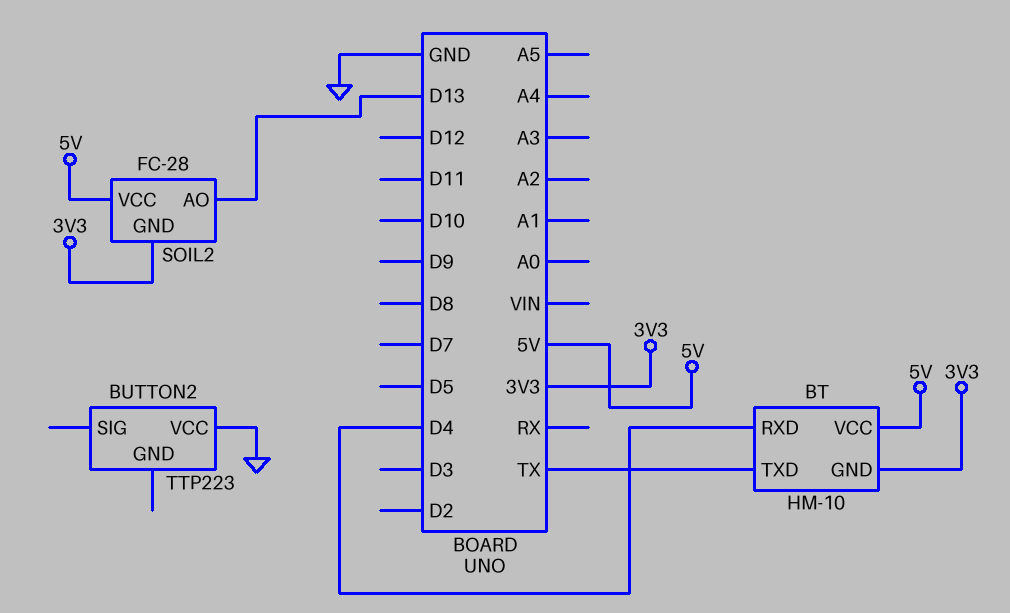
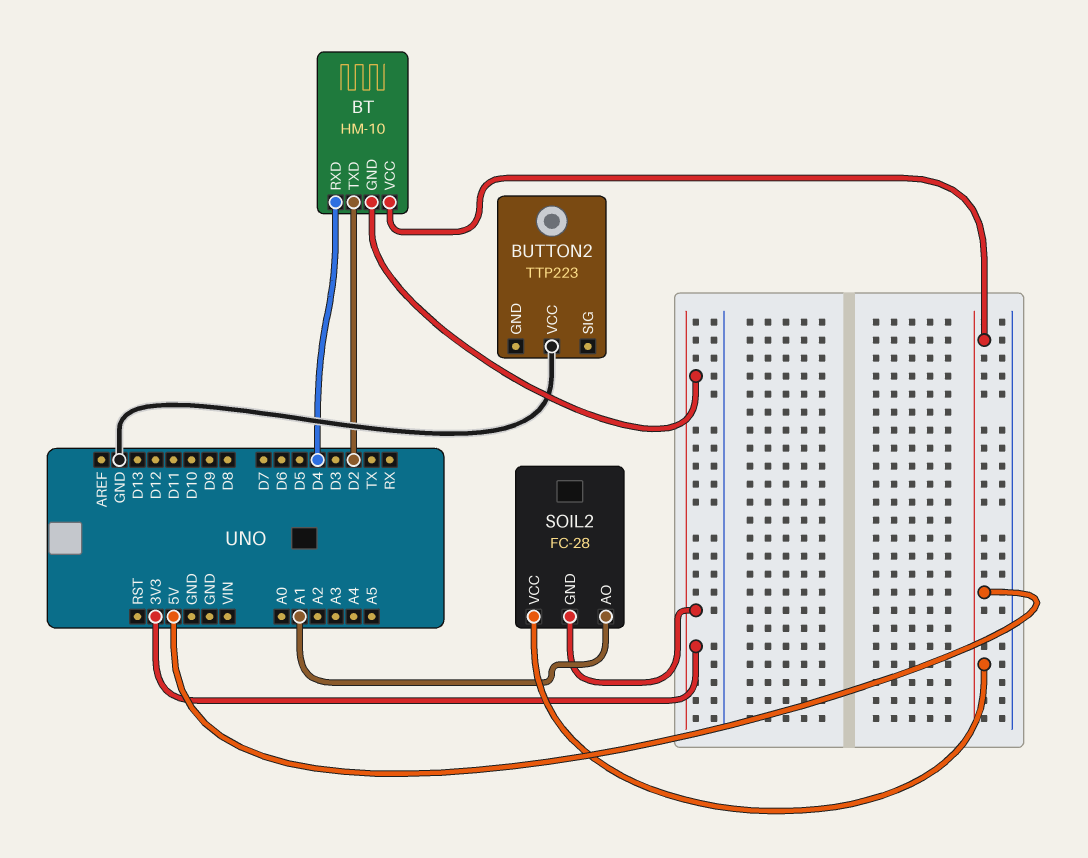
BT pin TXD: TX -> D2
SOIL2 pin AO: D13 -> A1

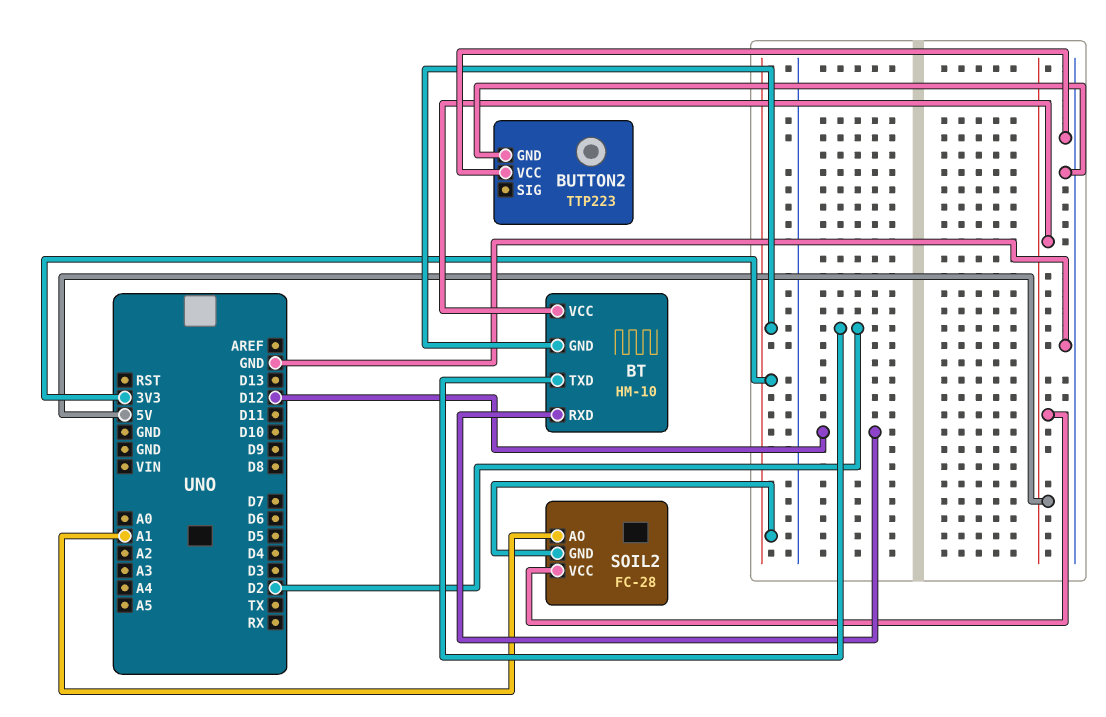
BT pin RXD: D4 -> D12
BUTTON2 pin GND: none -> GND

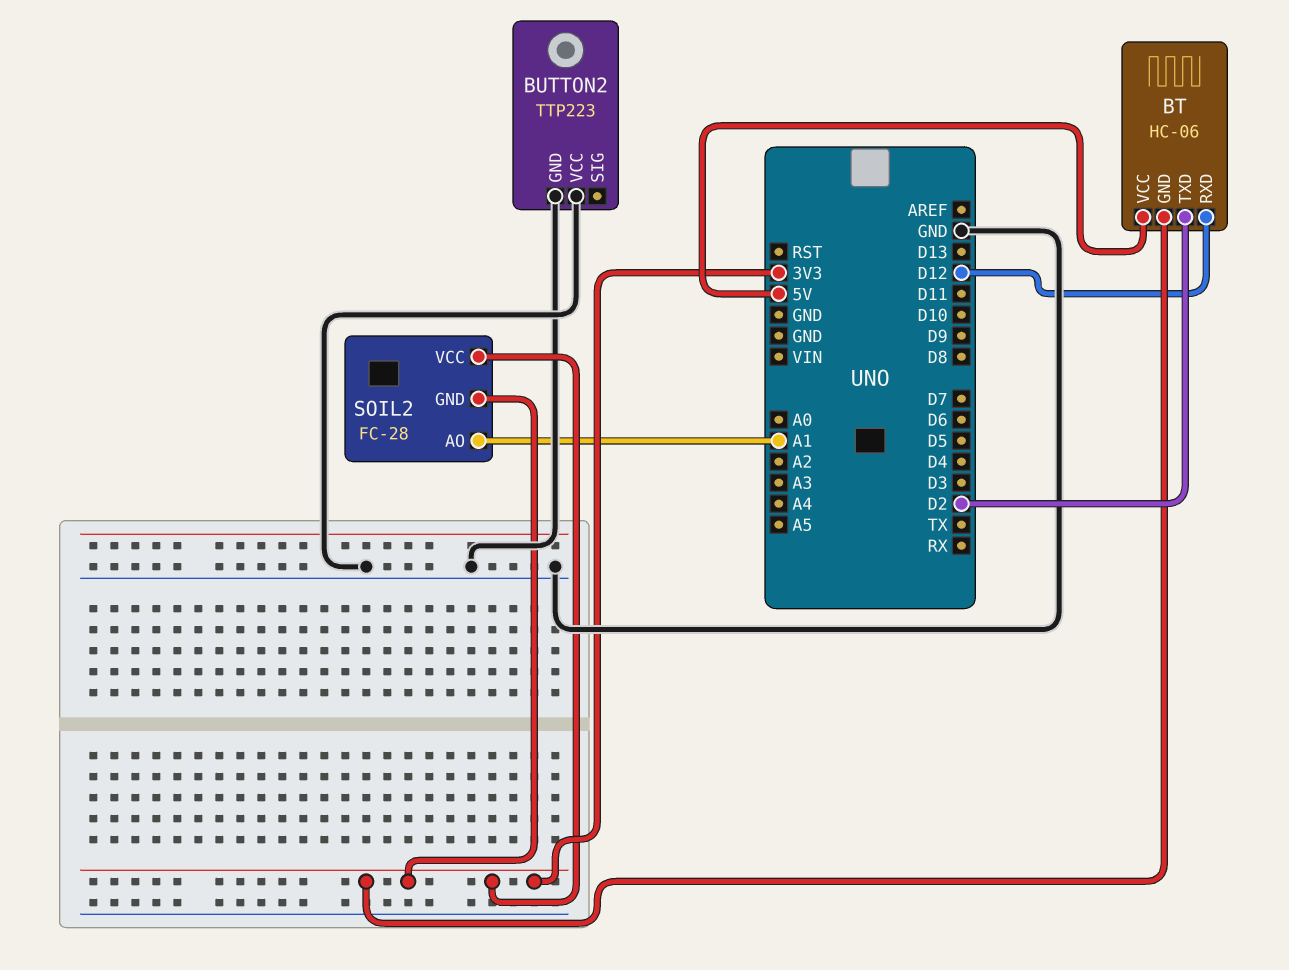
BT: HM-10 -> HC-06
SOIL2 pin VCC: 5V -> 3V3

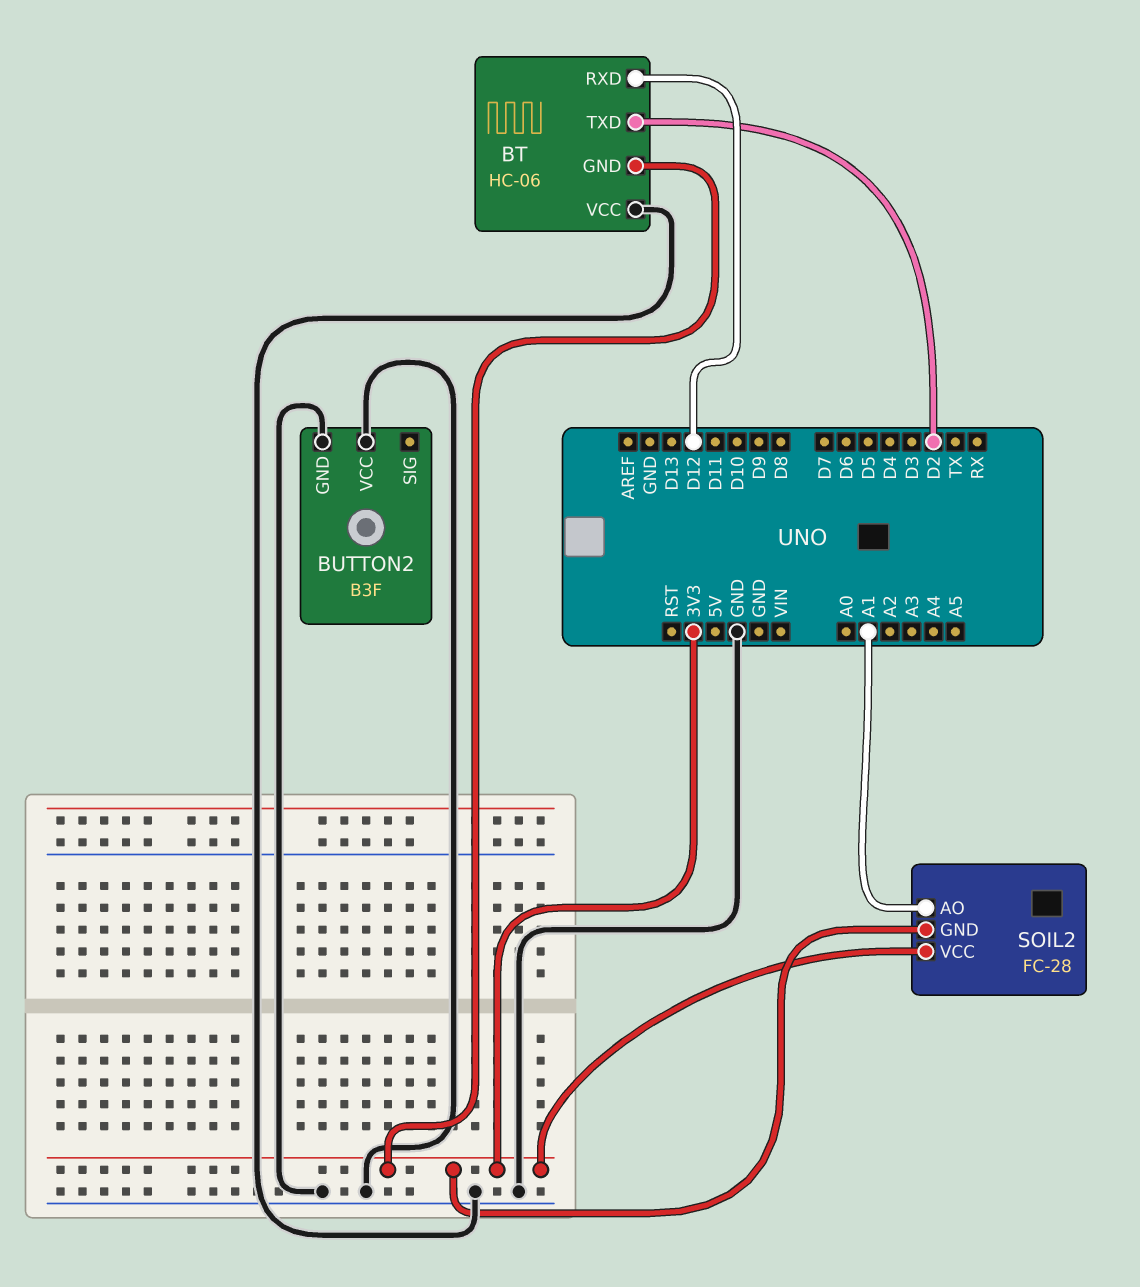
BT pin VCC: 5V -> GND
BUTTON2: TTP223 -> B3F

